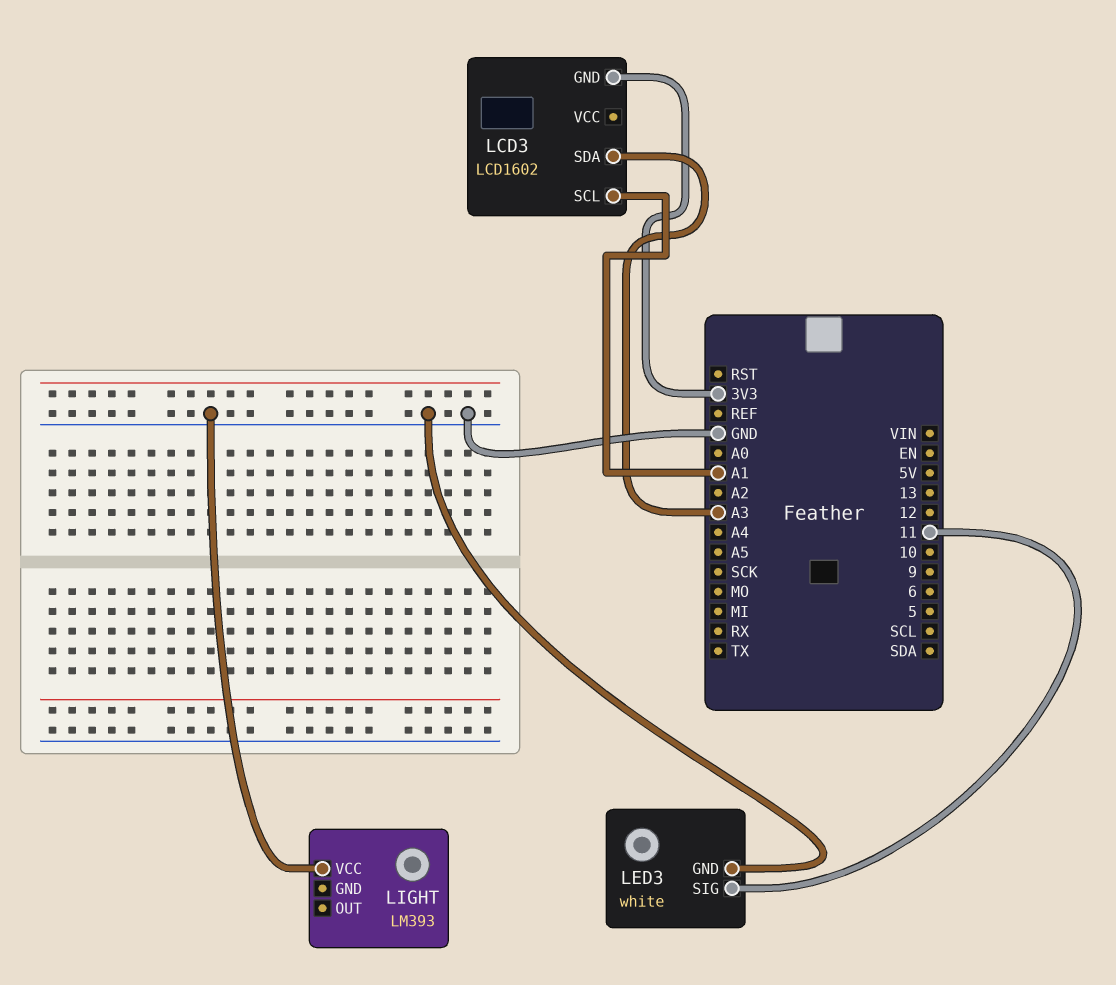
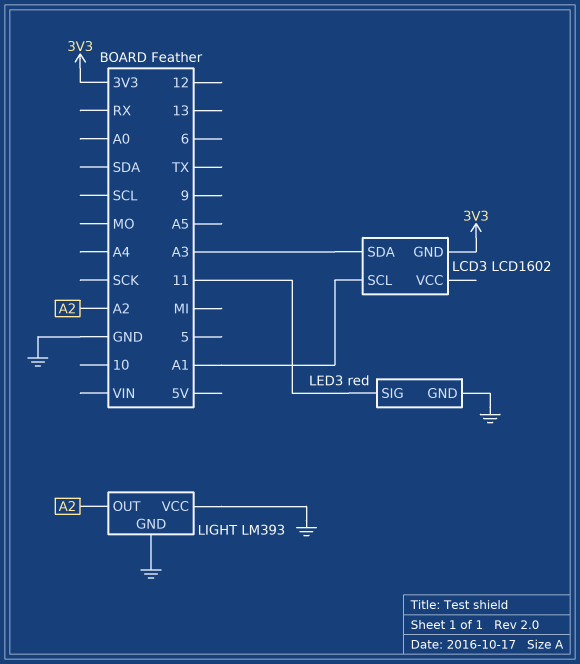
LED3: white -> red
LIGHT pin GND: none -> GND
LIGHT pin OUT: none -> A2

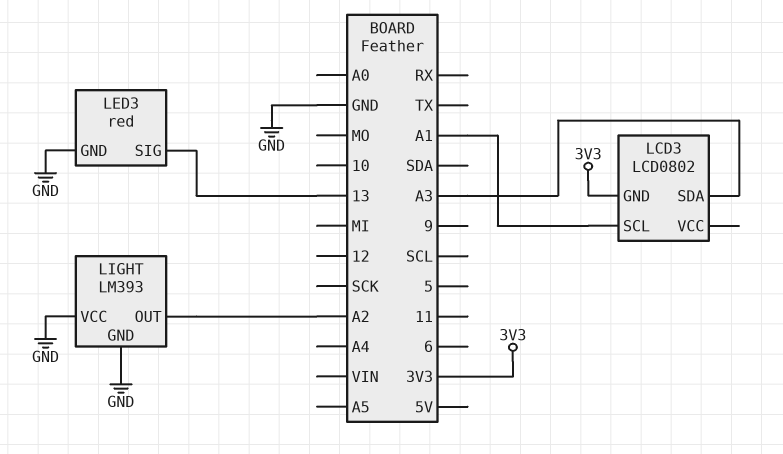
LCD3: LCD1602 -> LCD0802
LED3 pin SIG: 11 -> 13

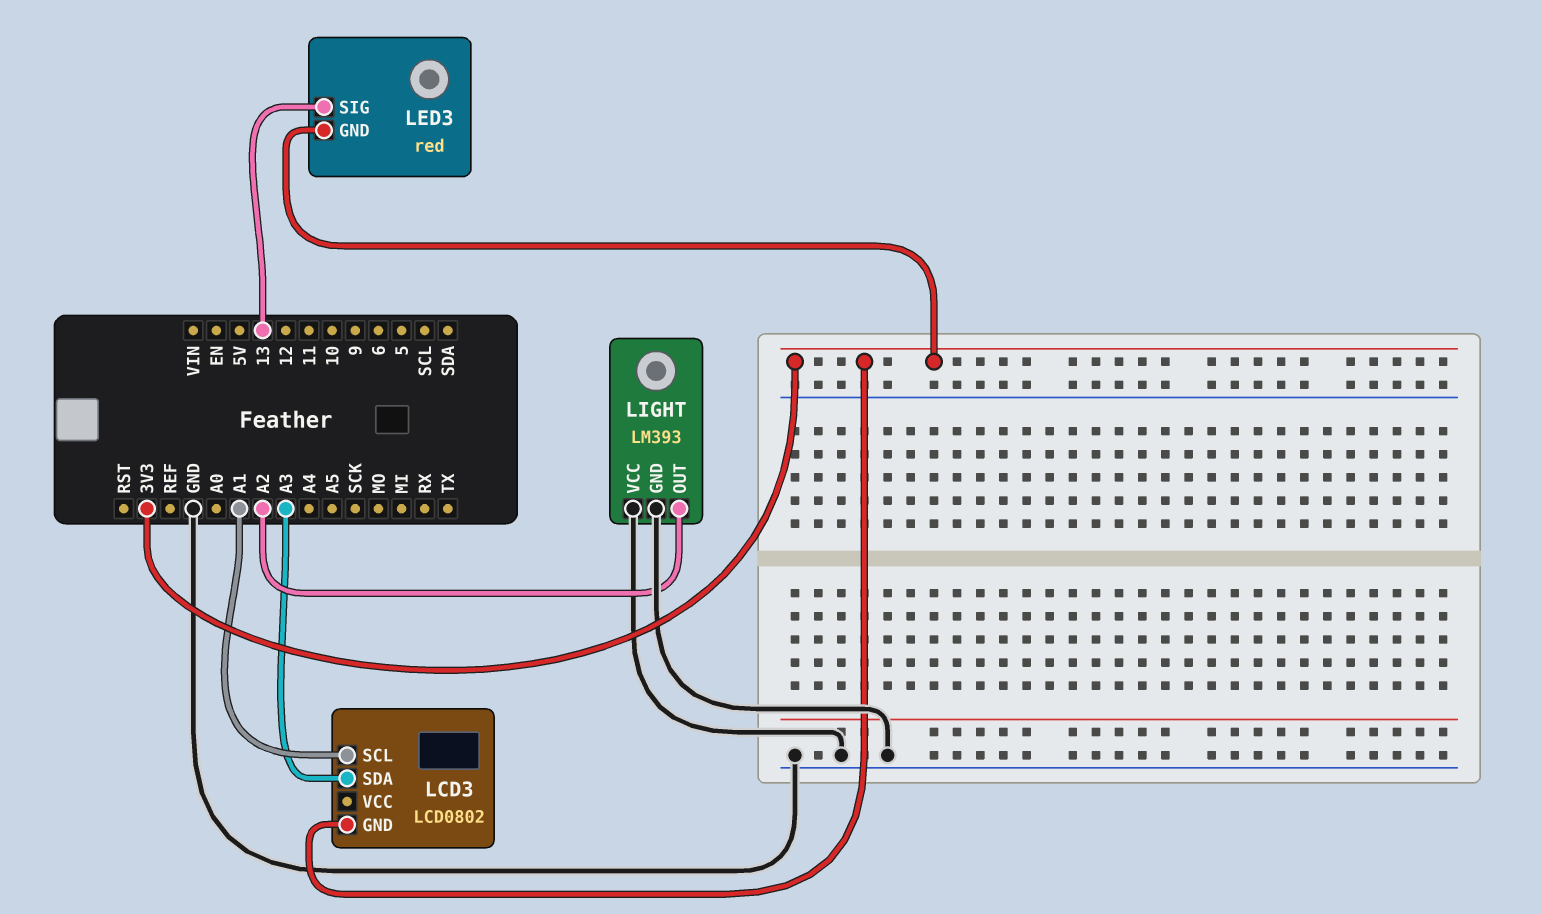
LED3 pin GND: GND -> 3V3

